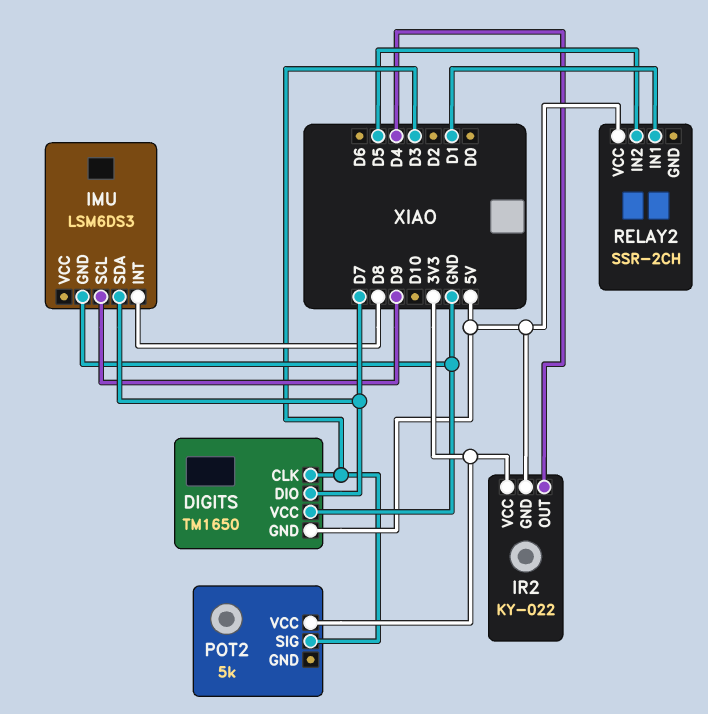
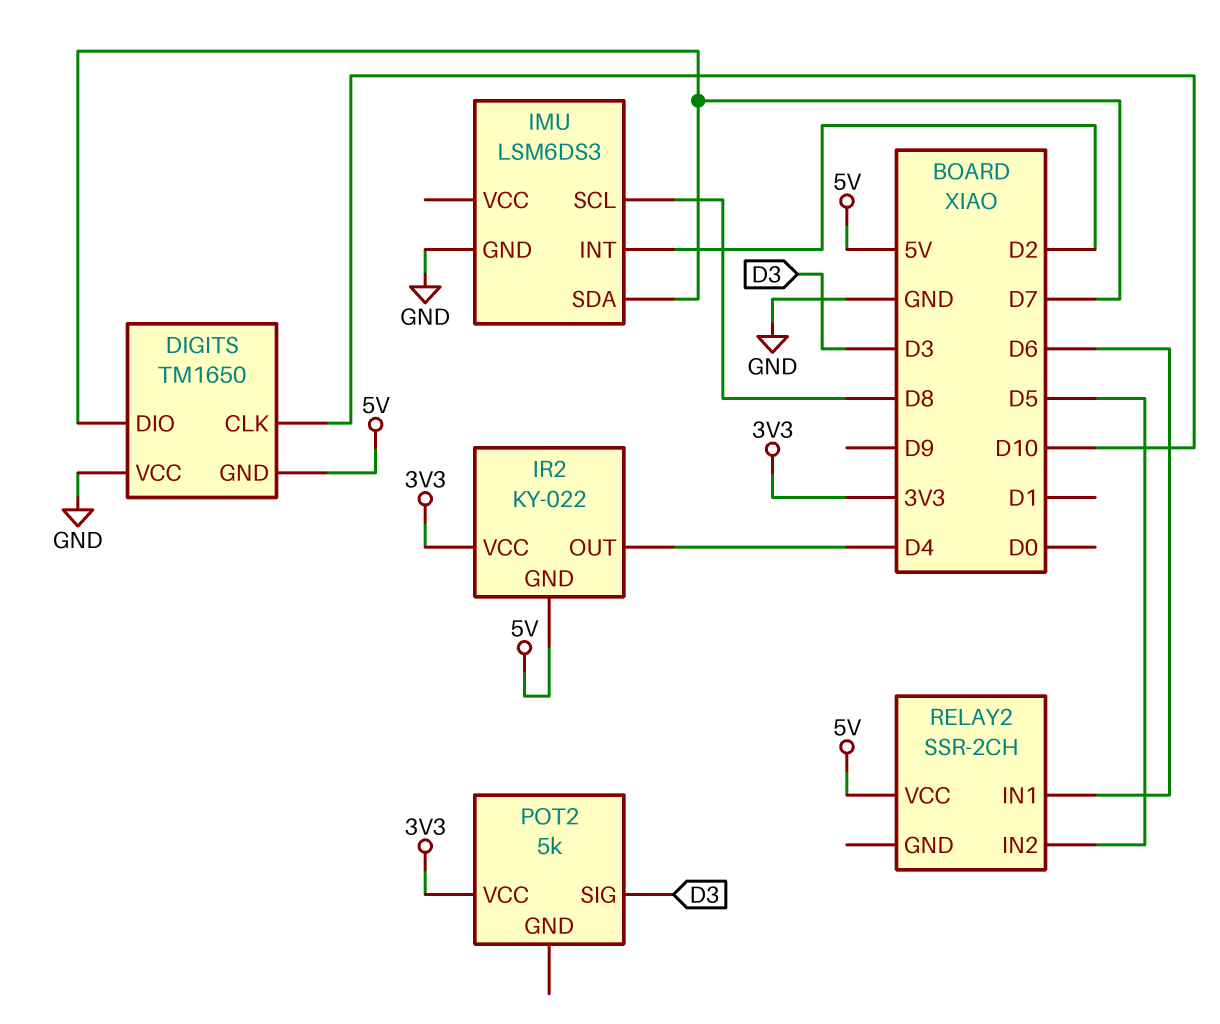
DIGITS pin CLK: D3 -> D10
IMU pin INT: D8 -> D2
IMU pin SCL: D9 -> D8
RELAY2 pin IN1: D1 -> D6

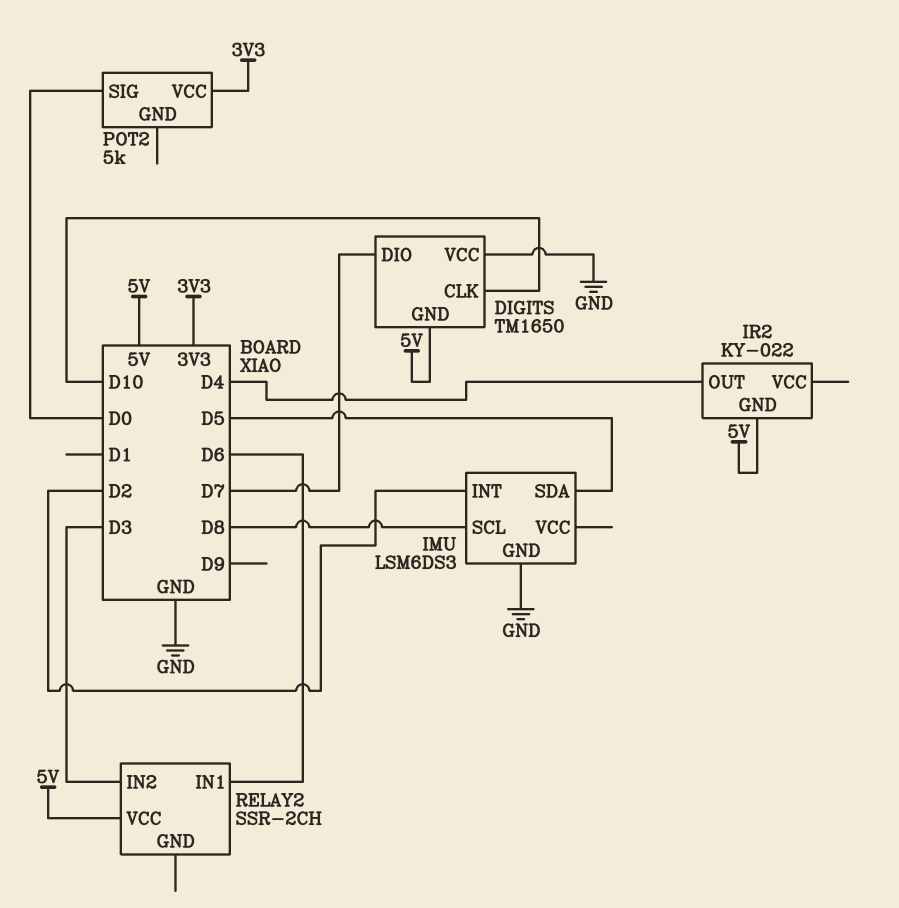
IMU pin SDA: D7 -> D5
IR2 pin VCC: 3V3 -> none
POT2 pin SIG: D3 -> D0
RELAY2 pin IN2: D5 -> D3

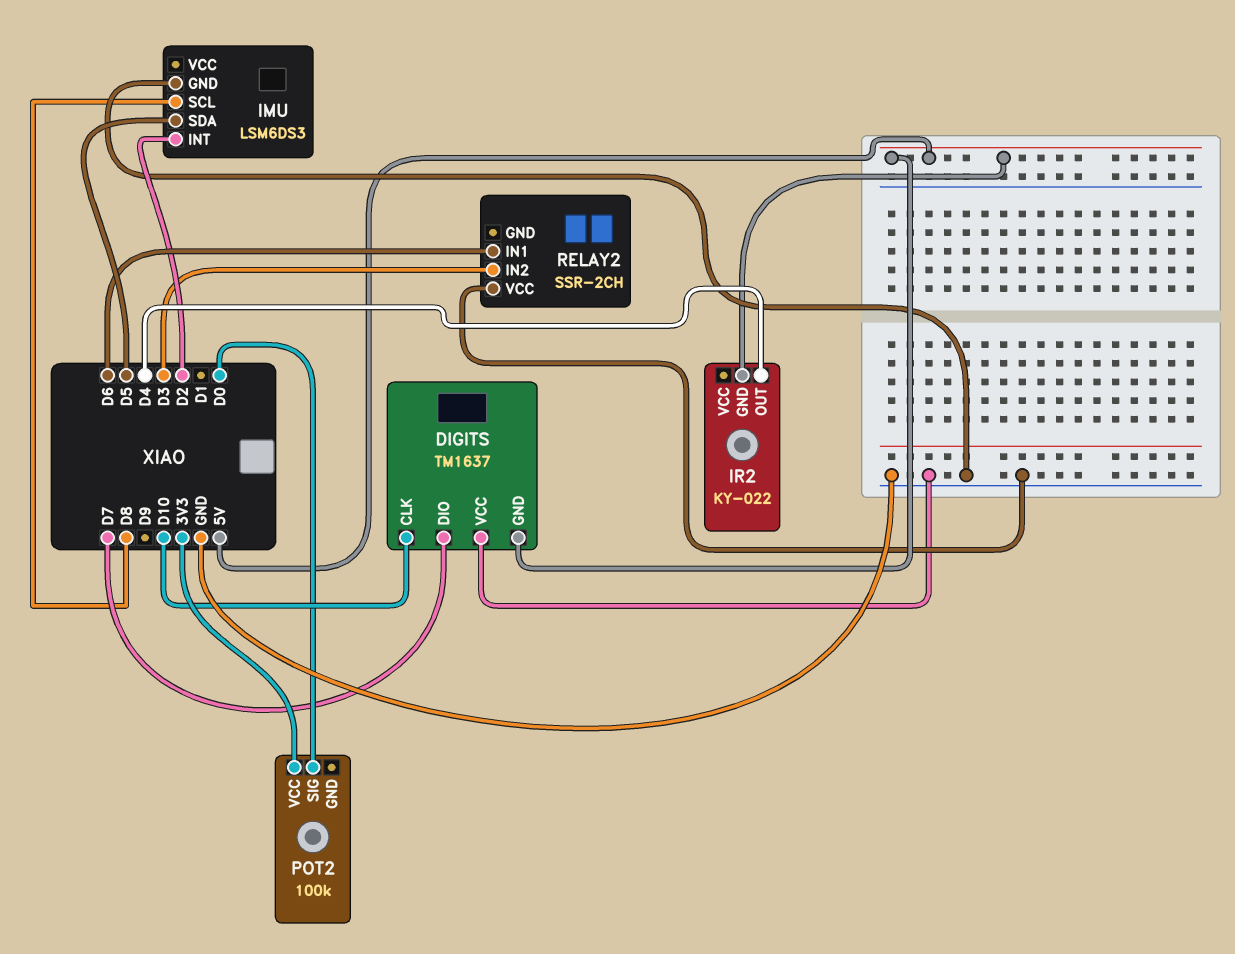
DIGITS: TM1650 -> TM1637
POT2: 5k -> 100k
RELAY2 pin VCC: 5V -> GND

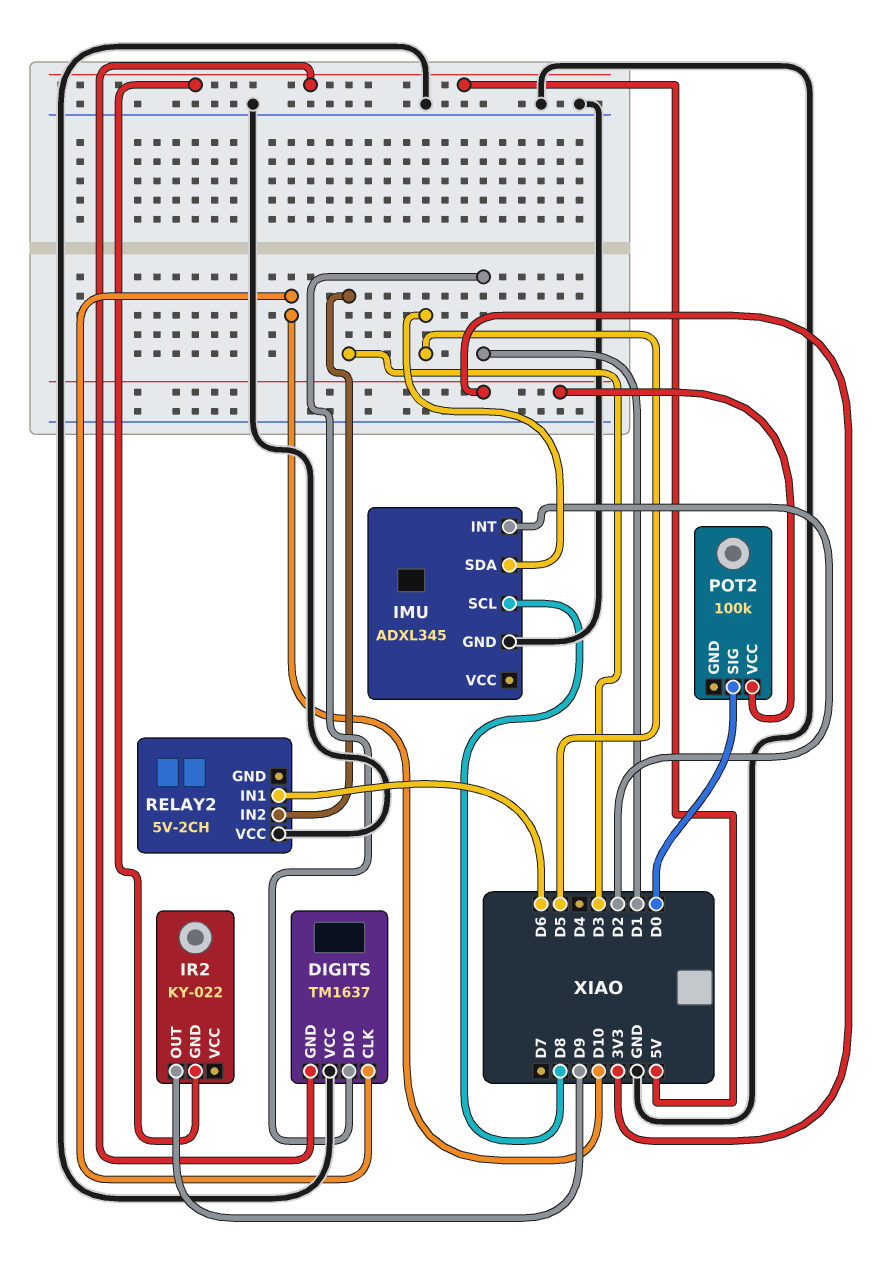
DIGITS pin DIO: D7 -> D1
IMU: LSM6DS3 -> ADXL345
IR2 pin OUT: D4 -> D9
RELAY2: SSR-2CH -> 5V-2CH

